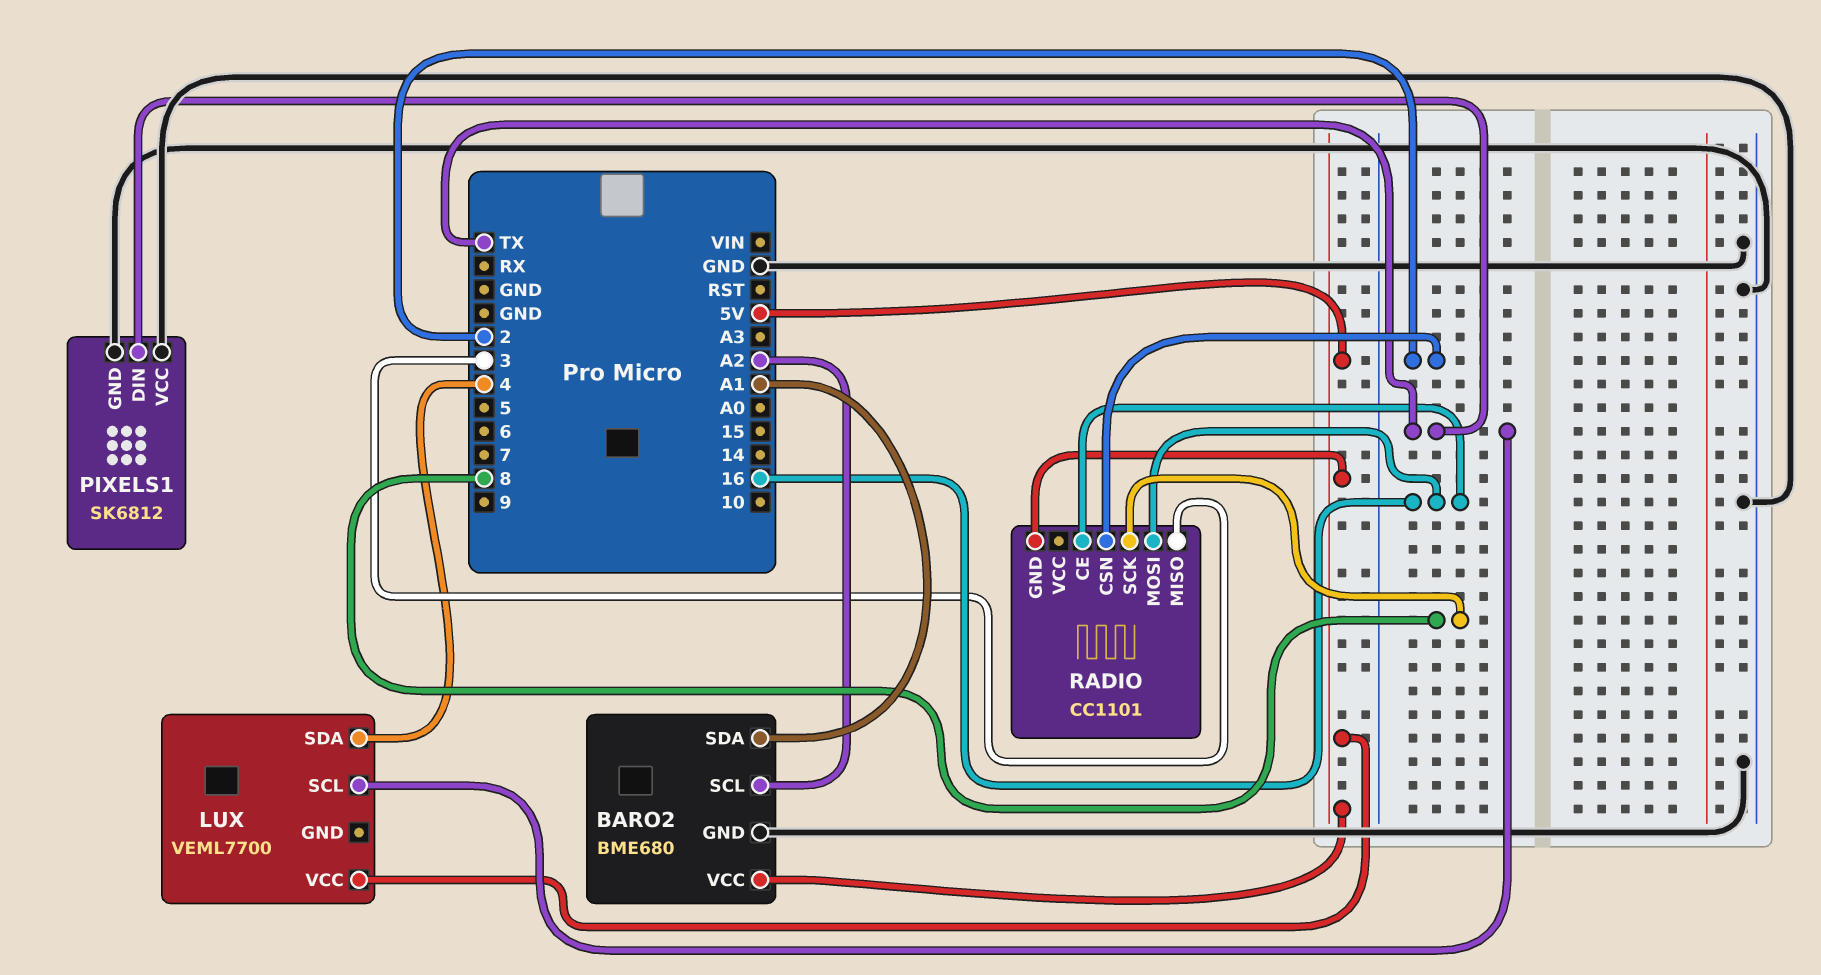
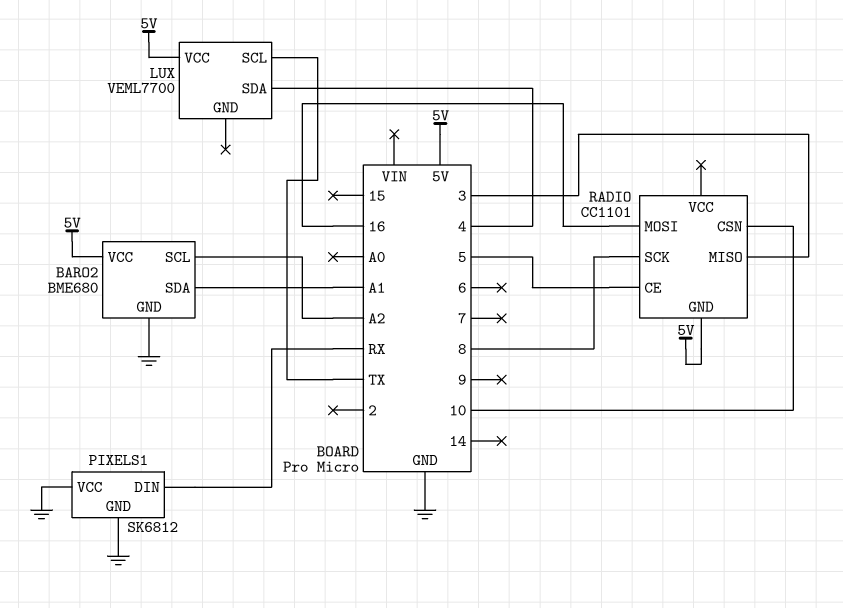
PIXELS1 pin DIN: TX -> RX
RADIO pin CE: 16 -> 5
RADIO pin CSN: 2 -> 10

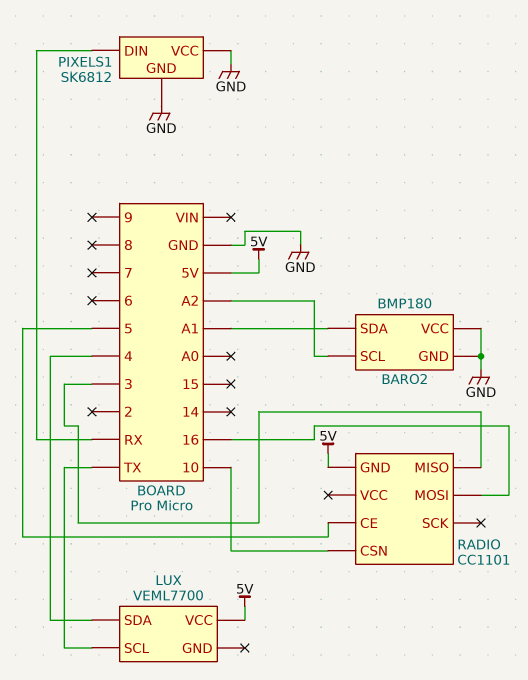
BARO2: BME680 -> BMP180
BARO2 pin VCC: 5V -> GND
RADIO pin SCK: 8 -> none

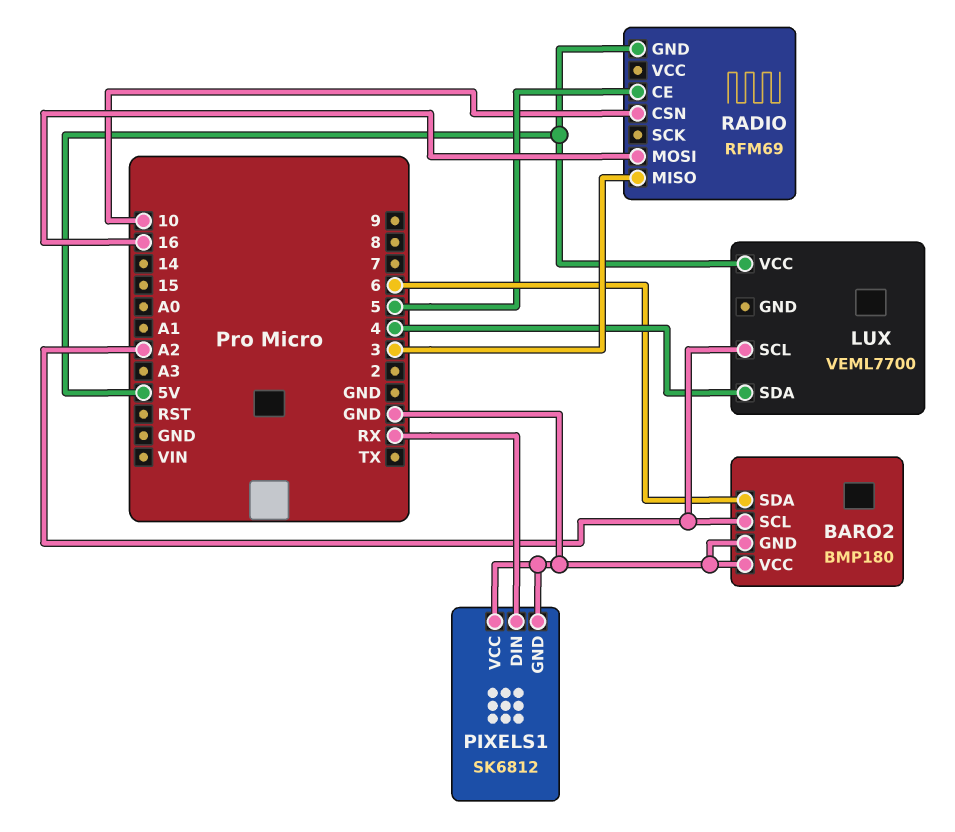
BARO2 pin SDA: A1 -> 6
LUX pin SCL: TX -> A2
RADIO: CC1101 -> RFM69

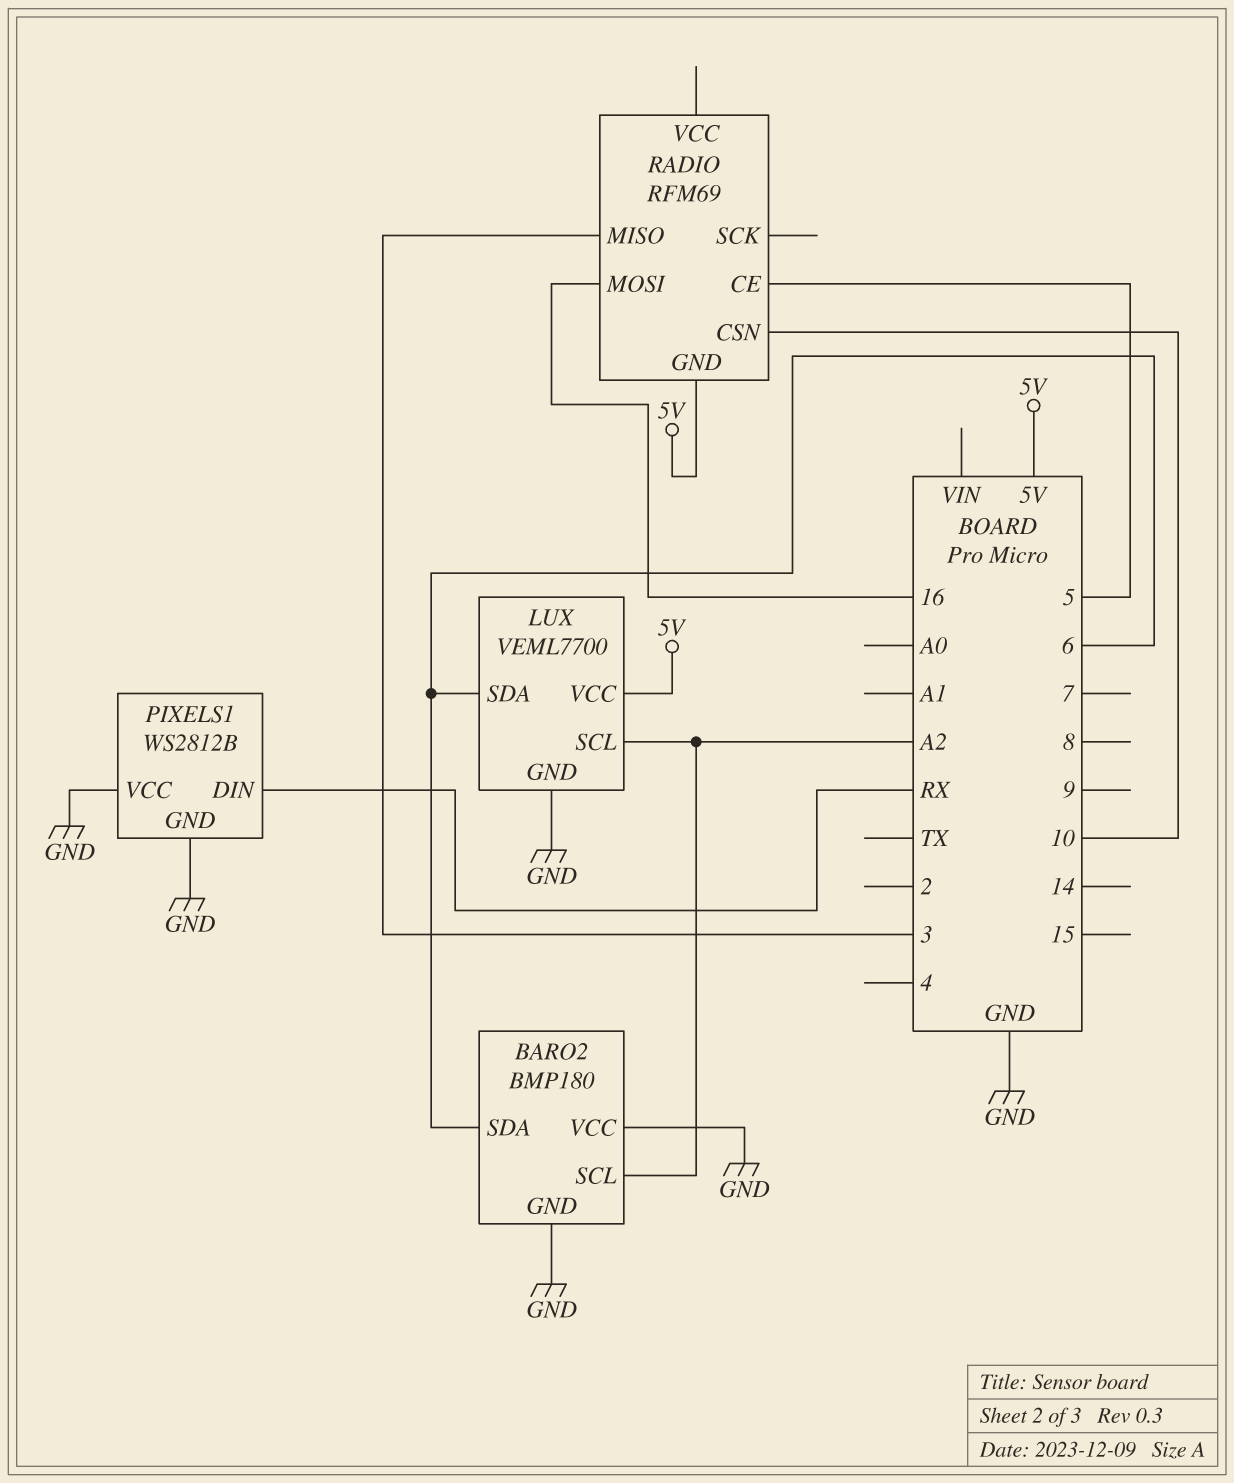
LUX pin GND: none -> GND
LUX pin SDA: 4 -> 6
PIXELS1: SK6812 -> WS2812B

